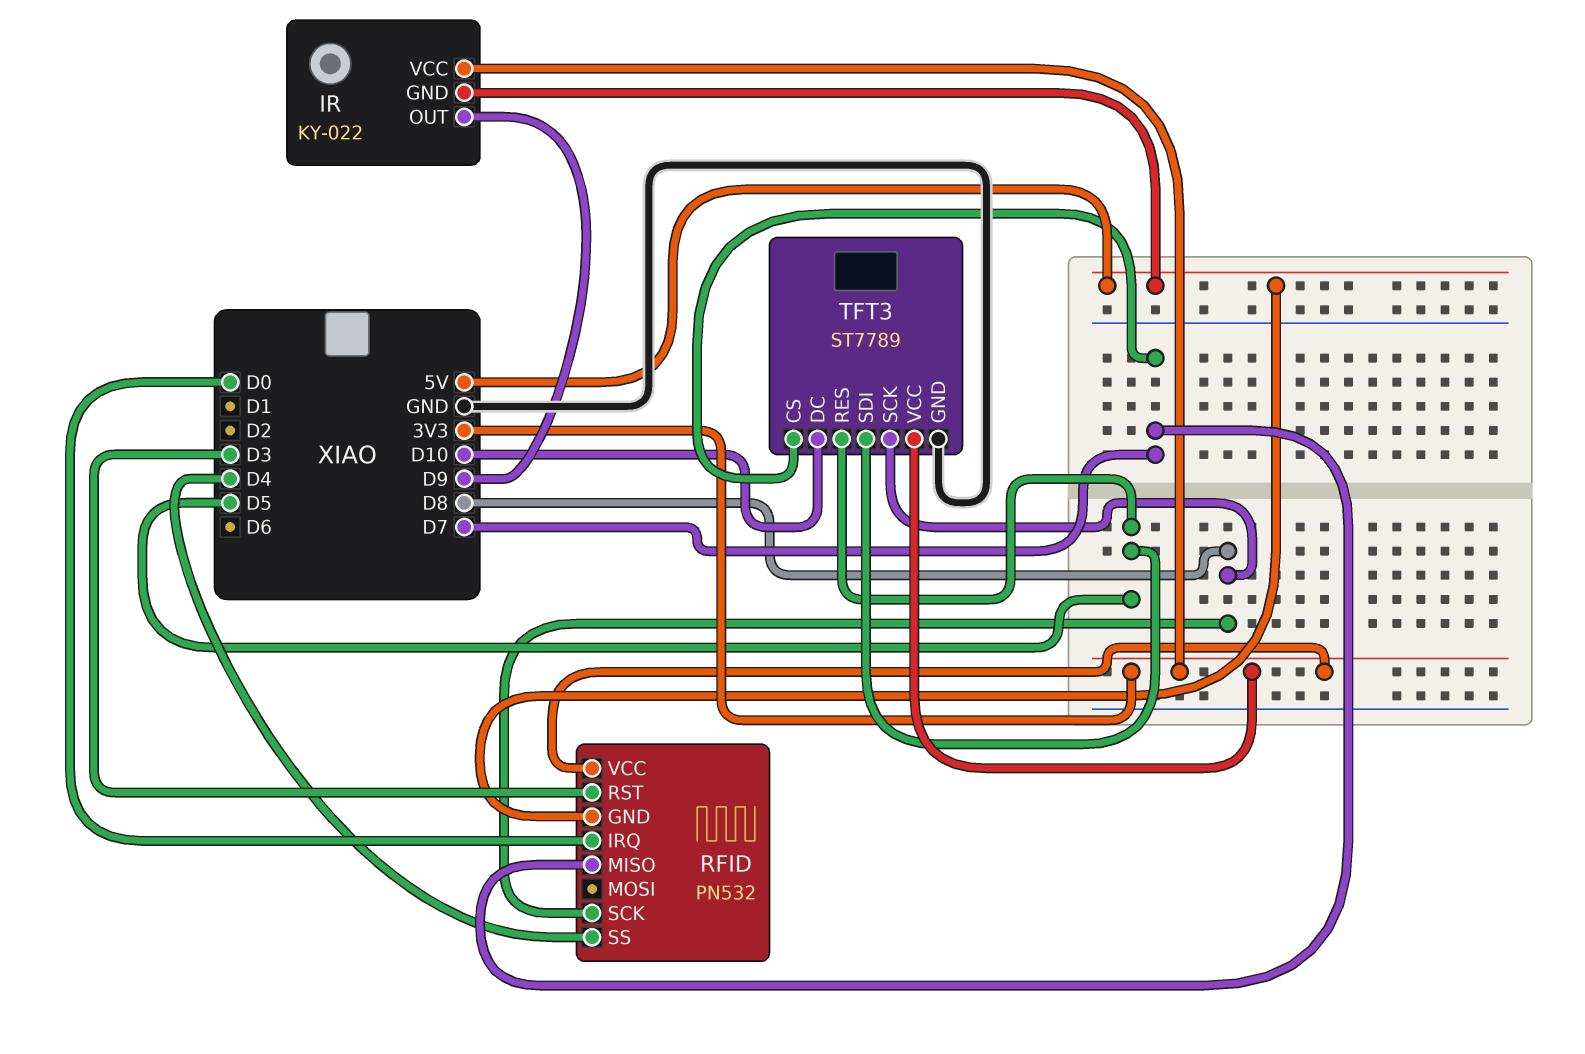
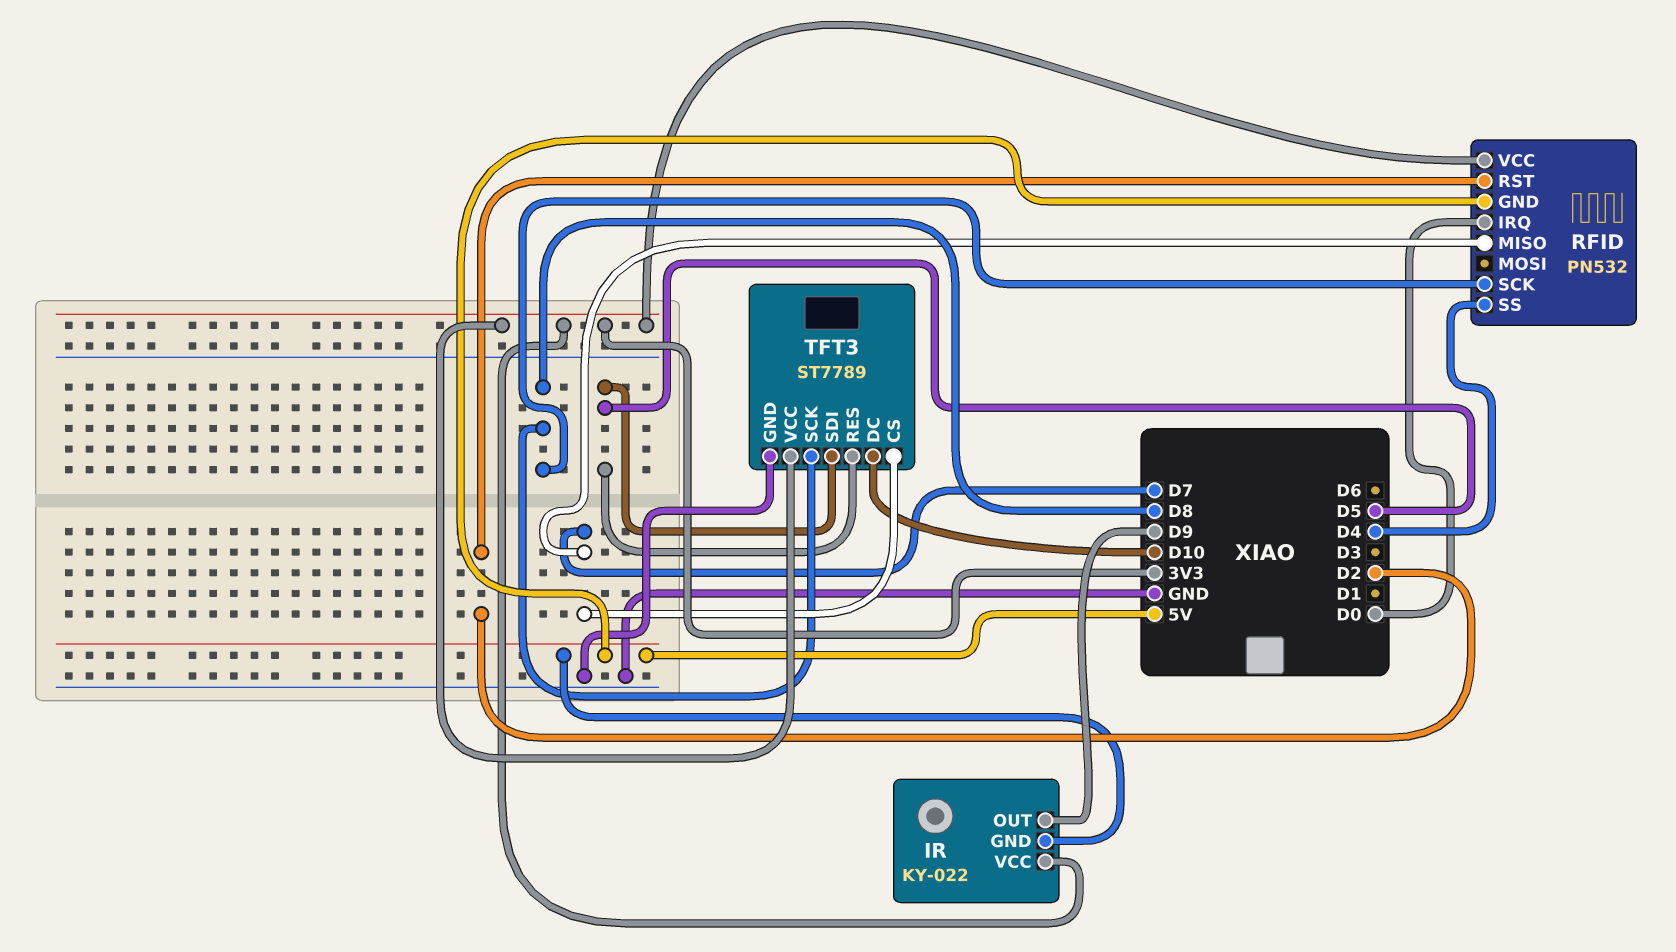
RFID pin RST: D3 -> D2

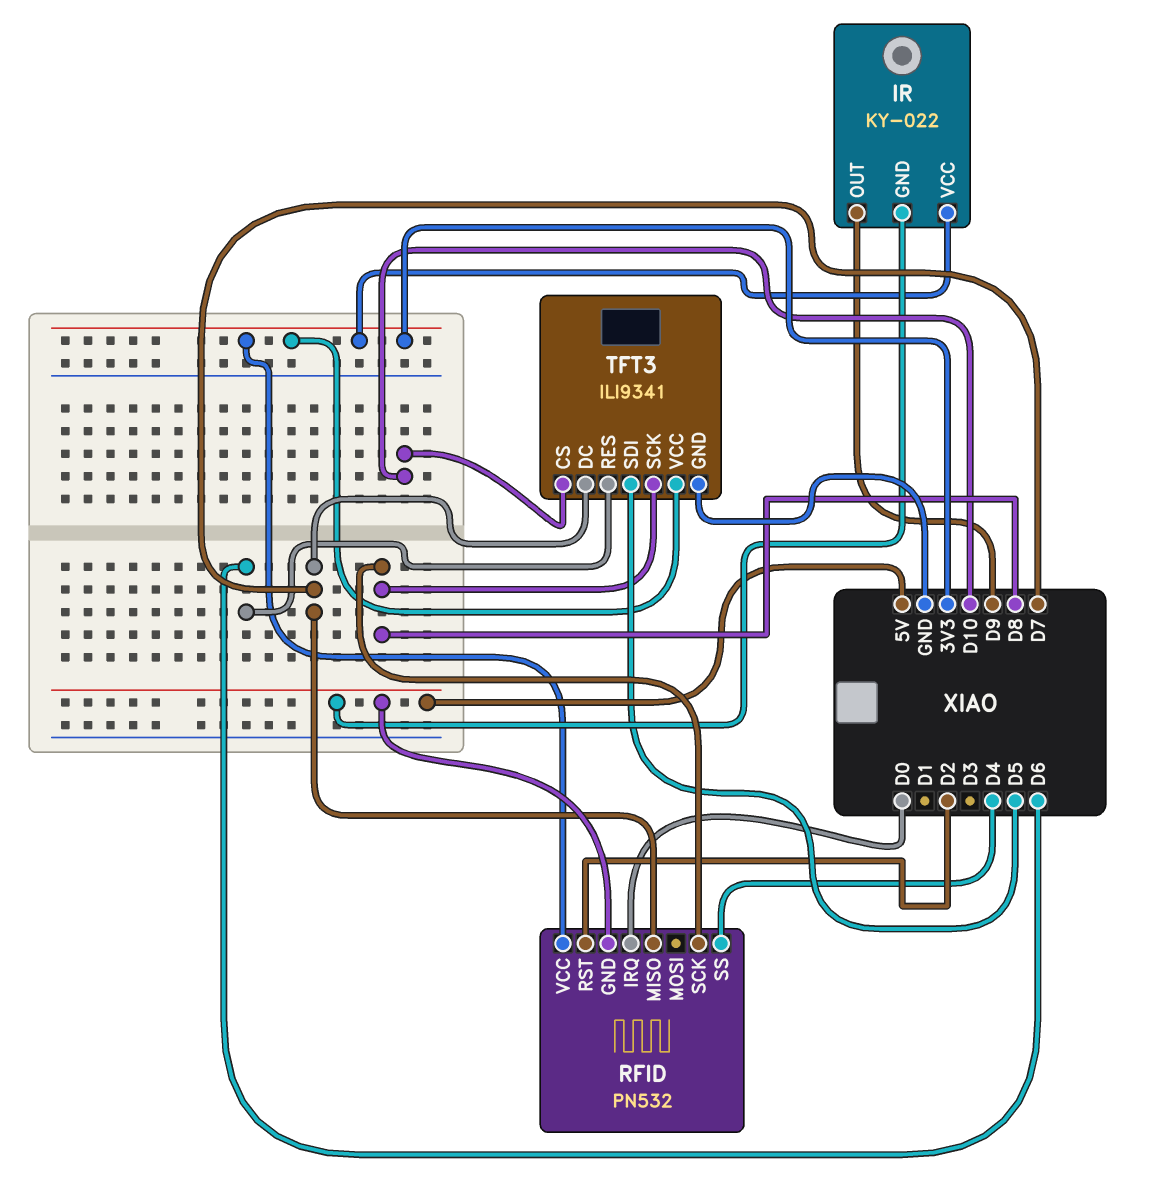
TFT3: ST7789 -> ILI9341
TFT3 pin CS: D7 -> D10
TFT3 pin DC: D10 -> D7
TFT3 pin RES: D5 -> D6

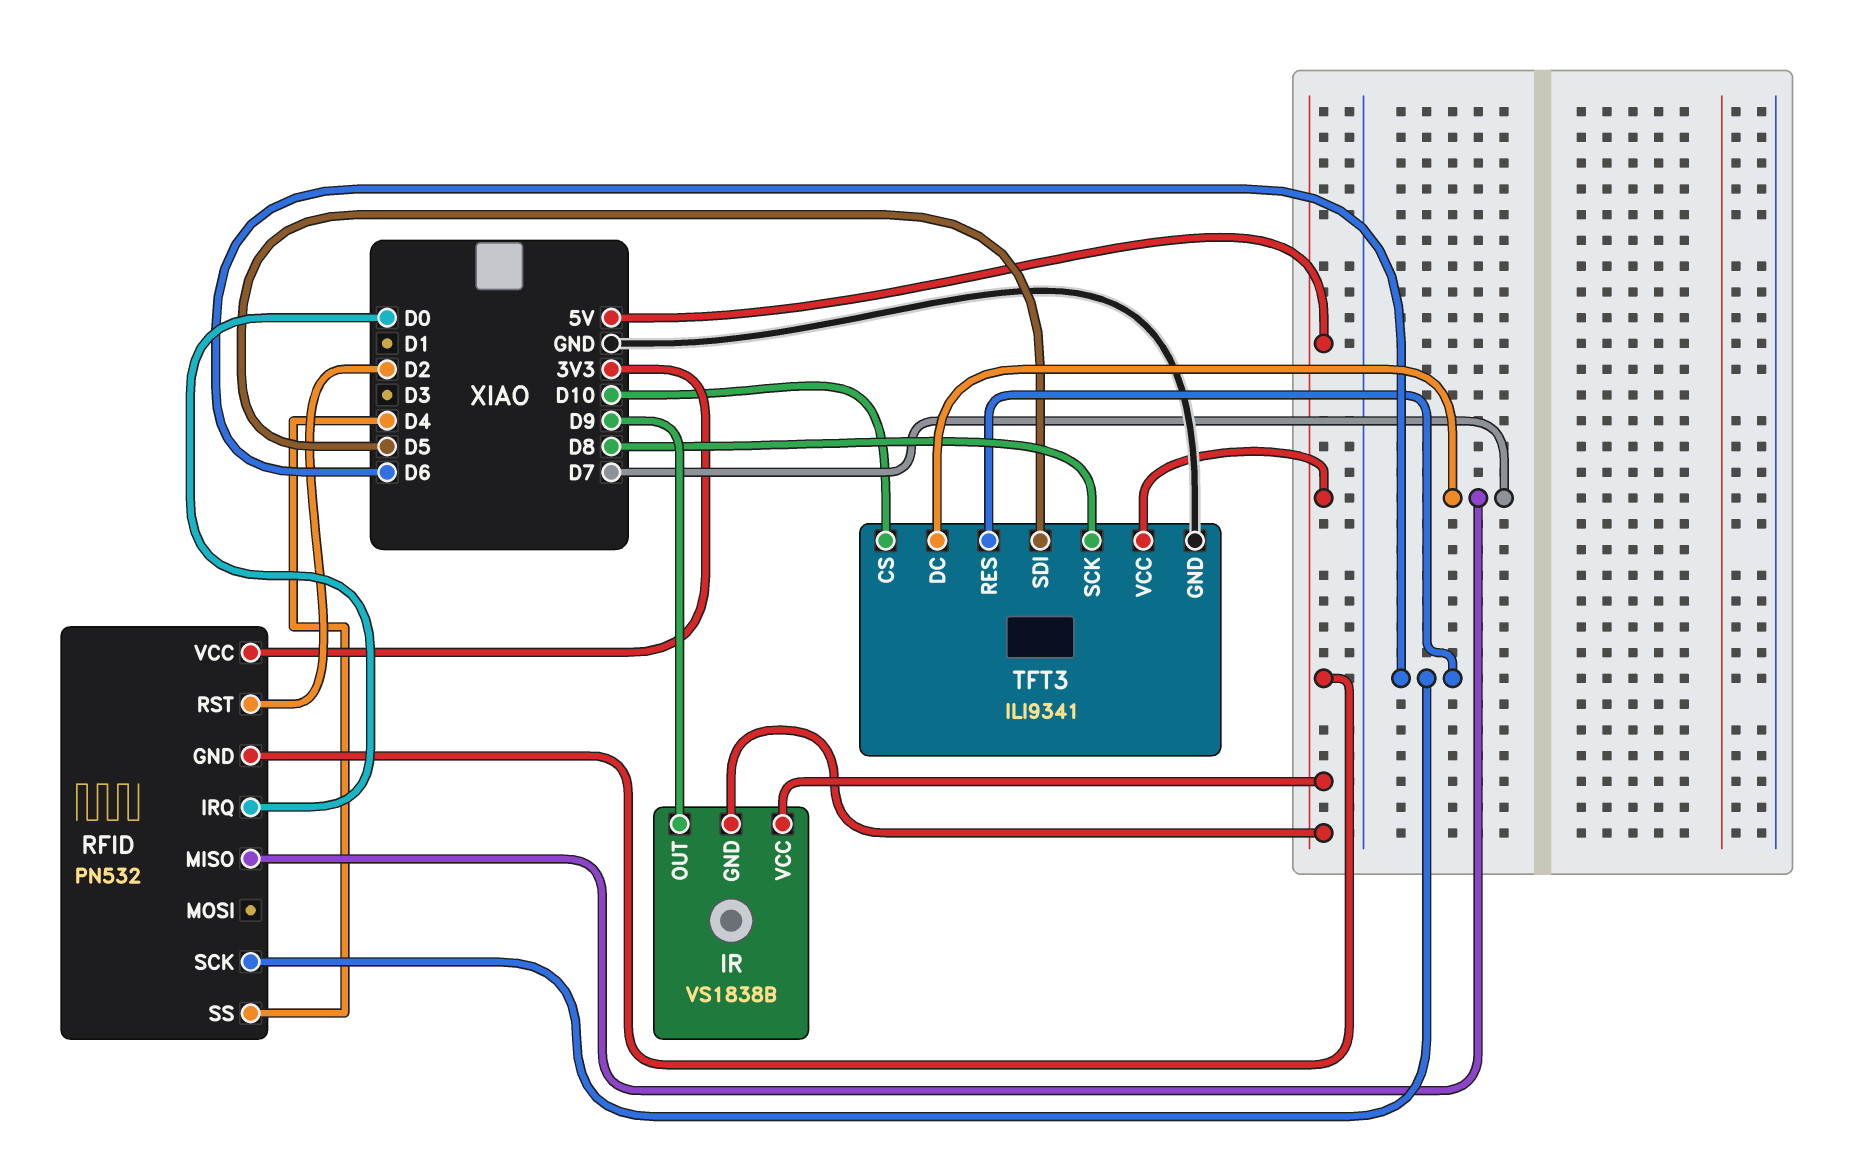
IR: KY-022 -> VS1838B
IR pin VCC: 3V3 -> 5V
RFID pin SCK: D8 -> D6
TFT3 pin VCC: 3V3 -> 5V

